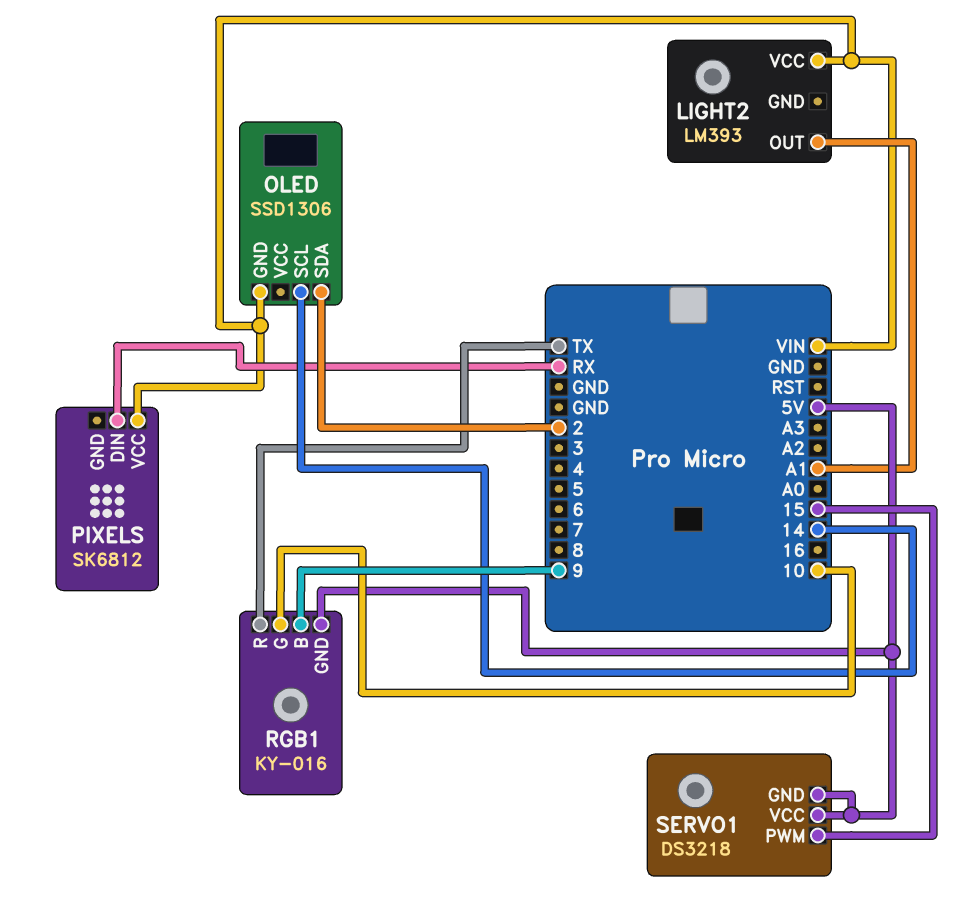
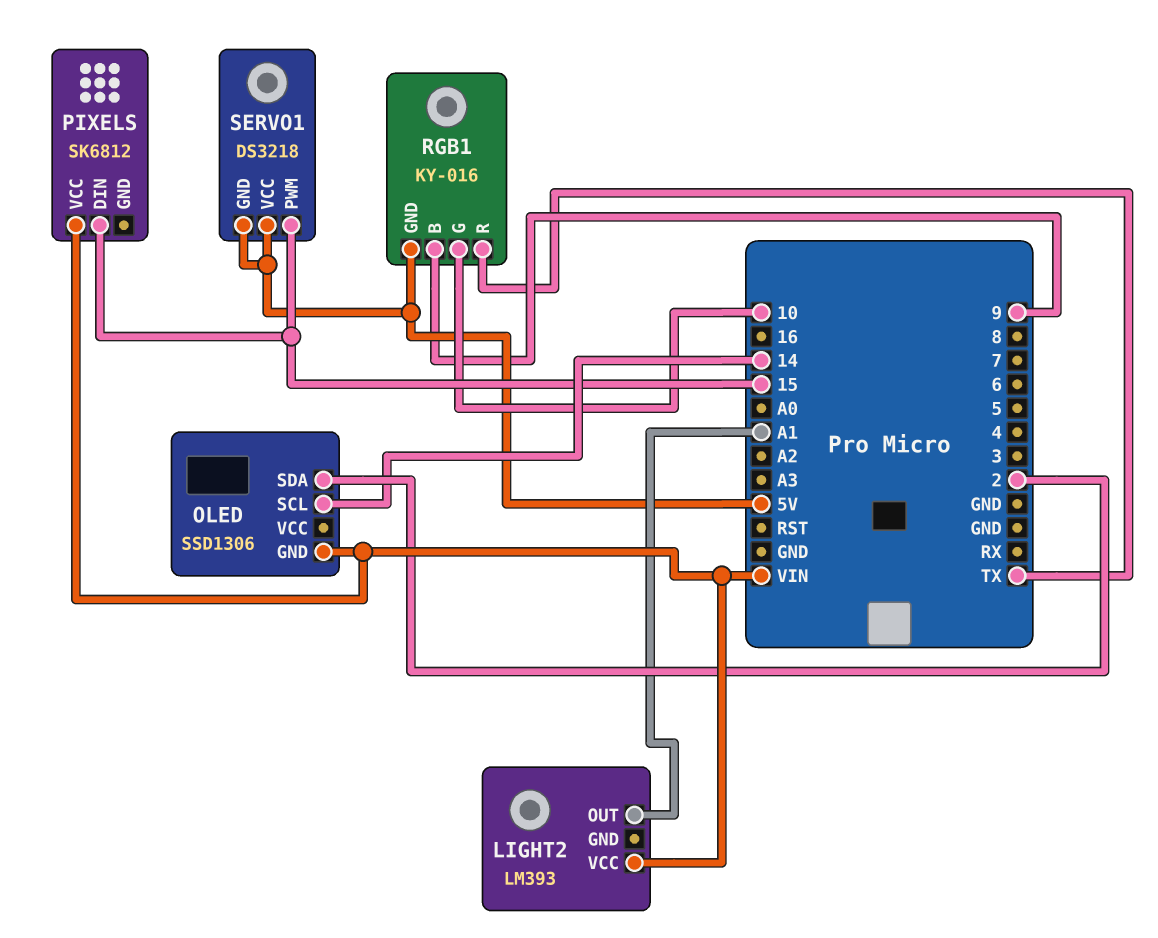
PIXELS pin DIN: RX -> 15

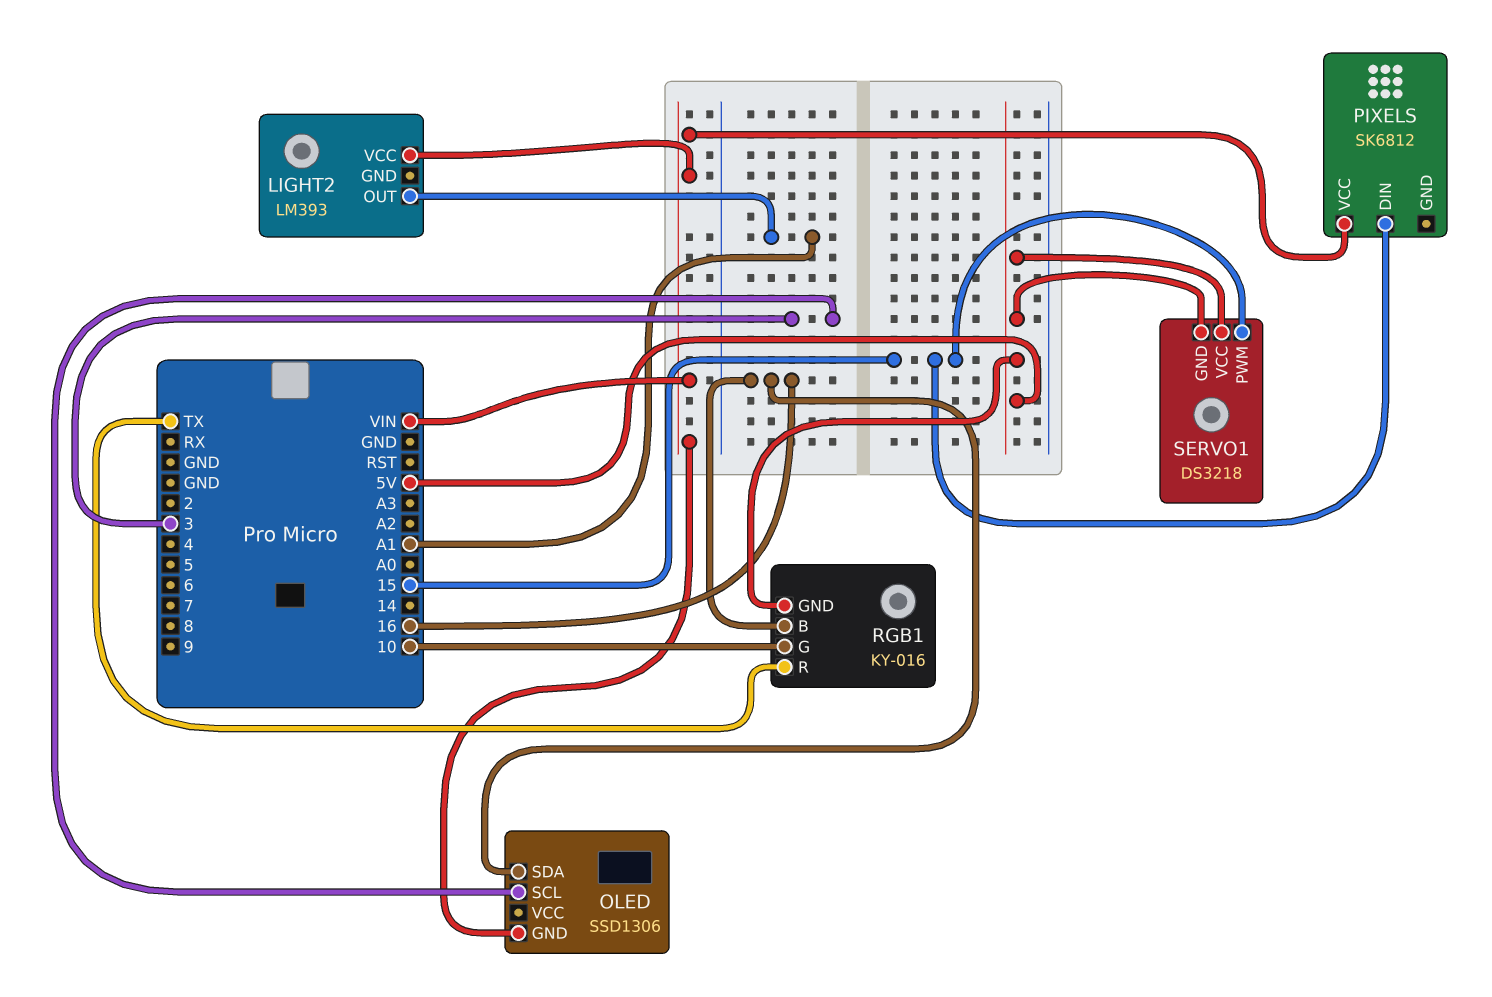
OLED pin SCL: 14 -> 3
OLED pin SDA: 2 -> 16
RGB1 pin B: 9 -> 16

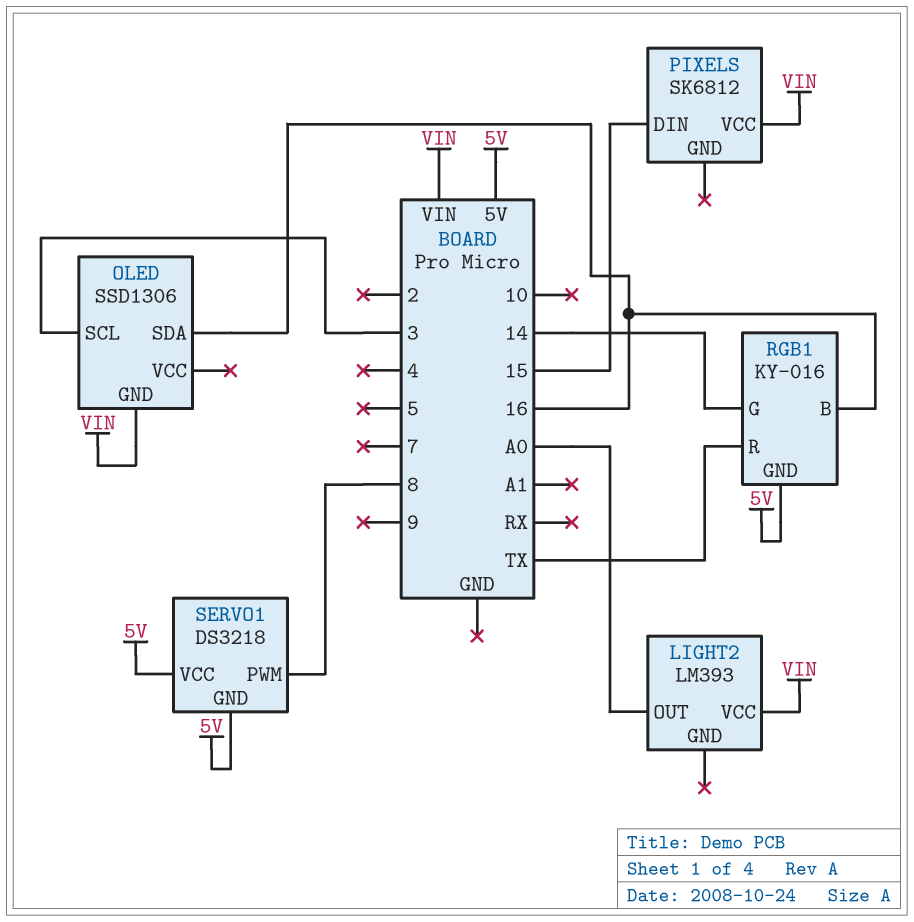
LIGHT2 pin OUT: A1 -> A0
RGB1 pin G: 10 -> 14
SERVO1 pin PWM: 15 -> 8

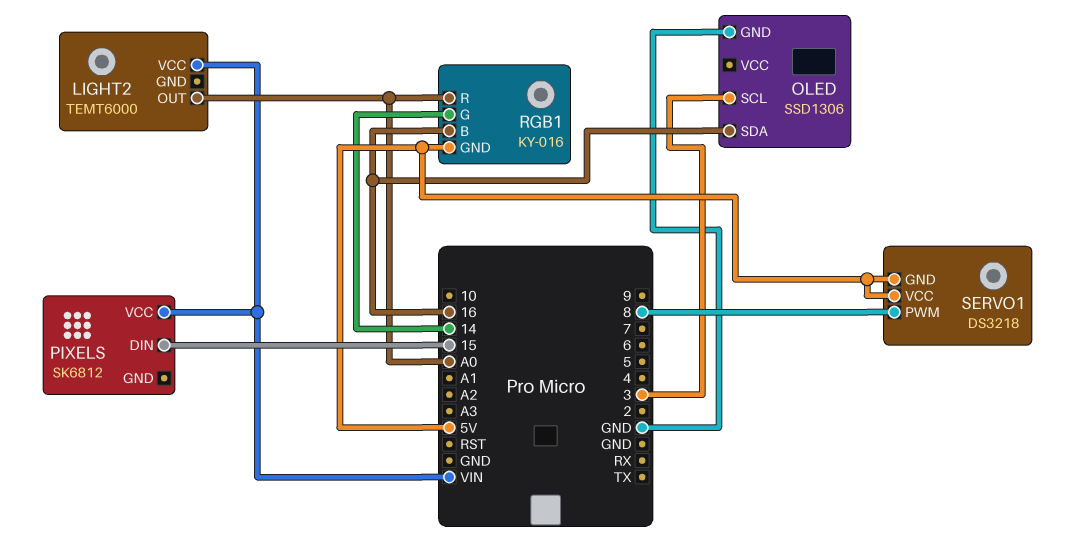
LIGHT2: LM393 -> TEMT6000
OLED pin GND: VIN -> GND
RGB1 pin R: TX -> A0

